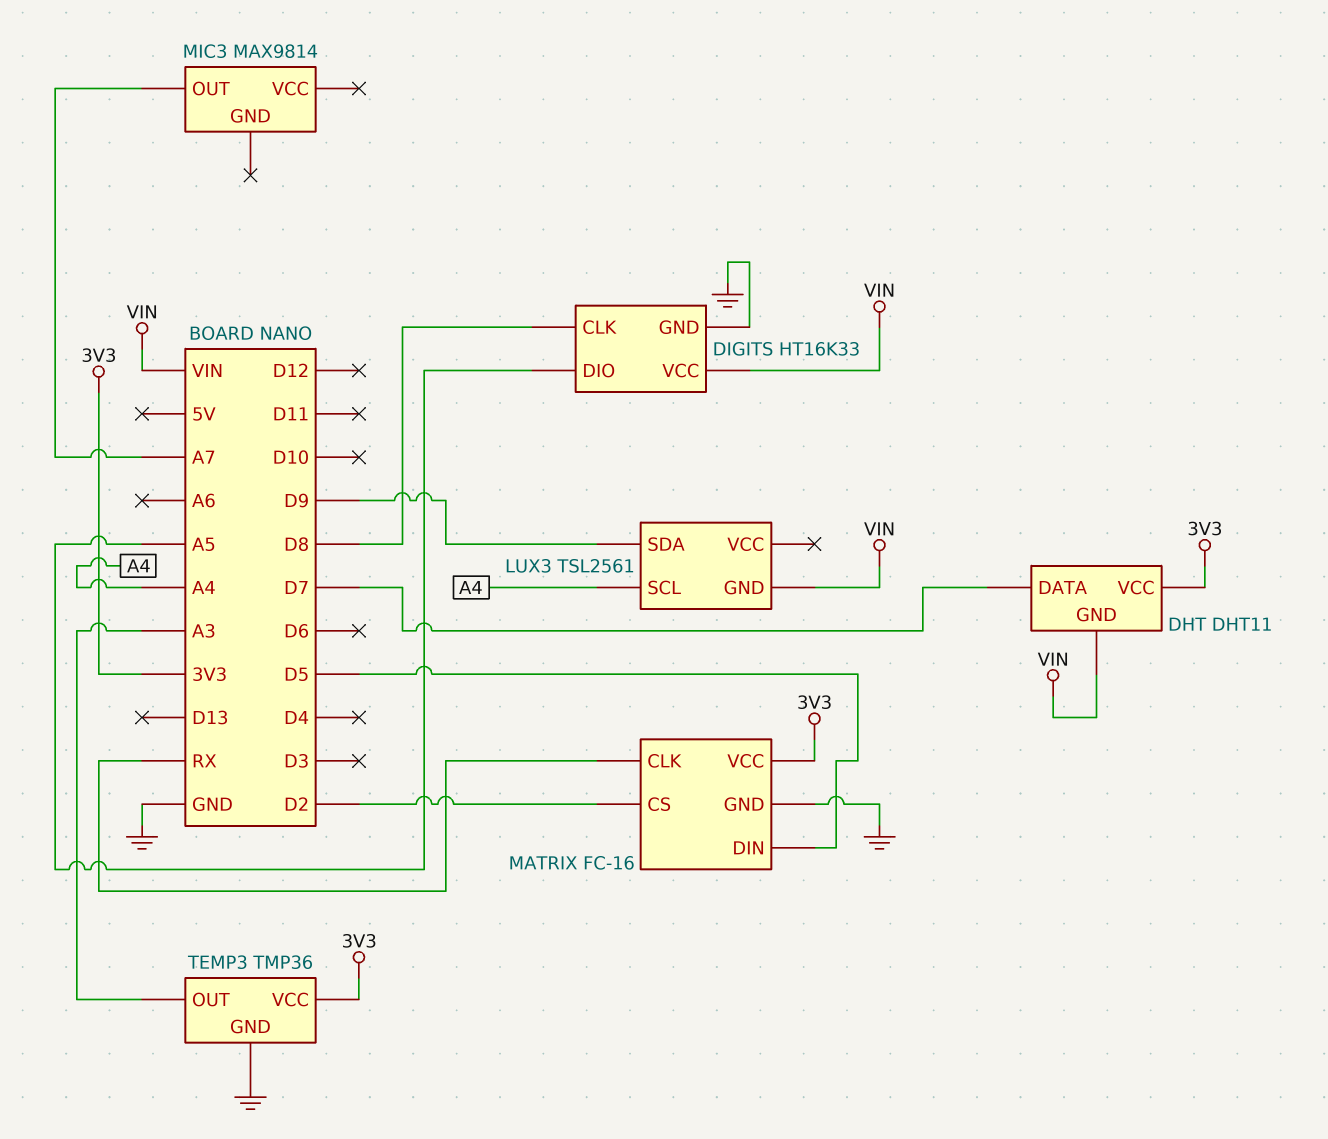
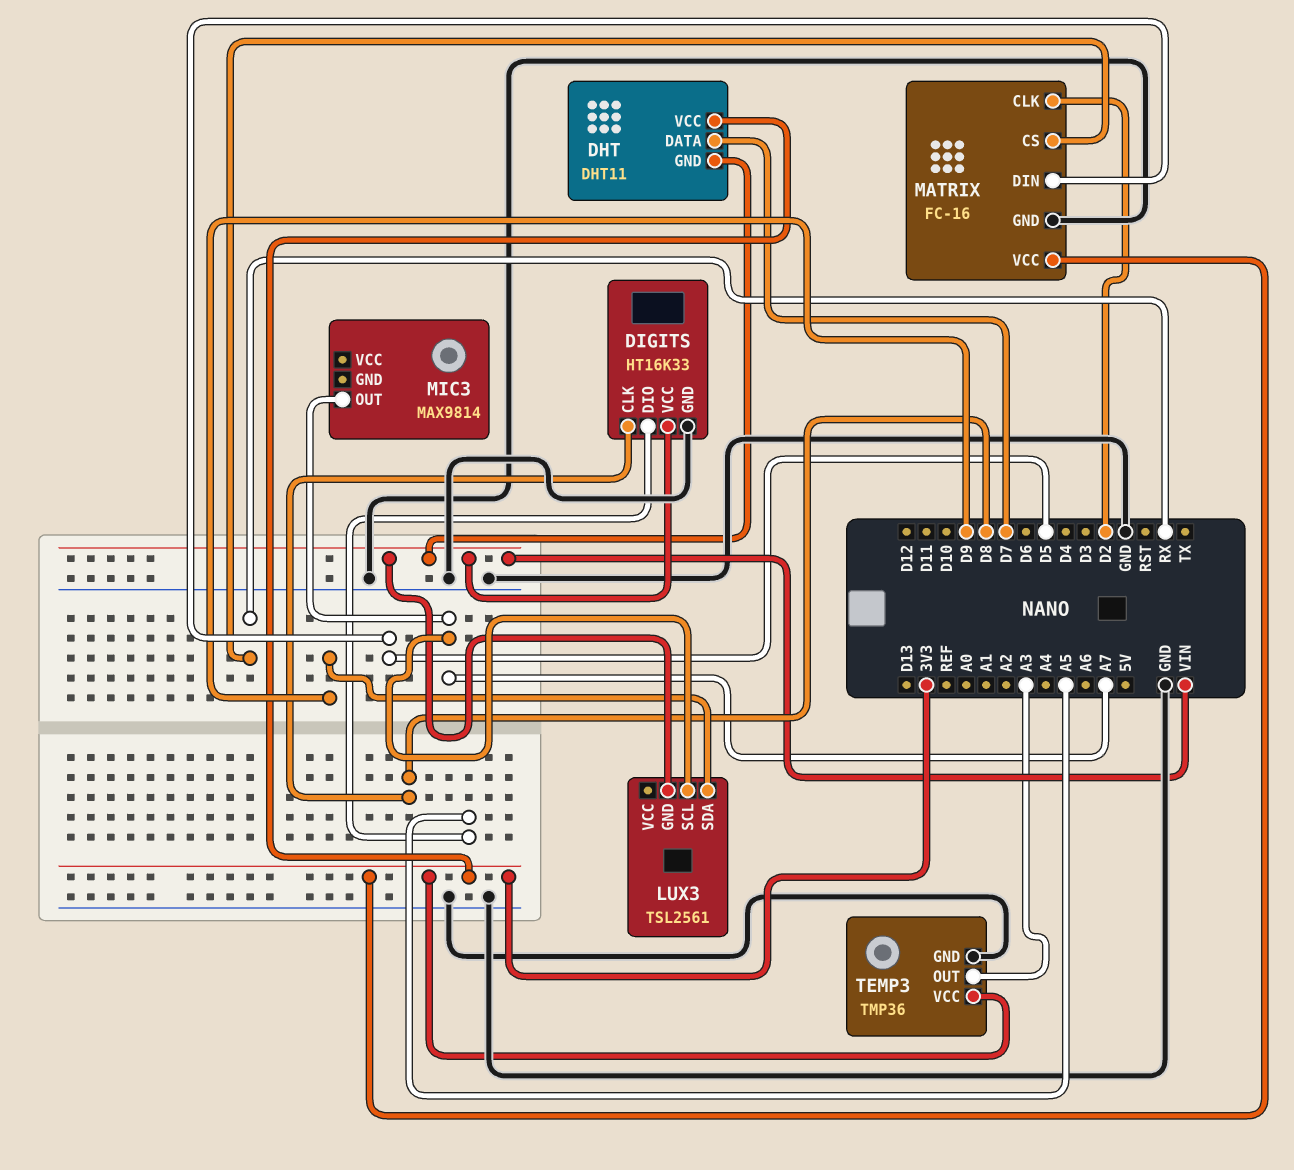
LUX3 pin SCL: A4 -> A7
MATRIX pin CLK: RX -> D2
MATRIX pin CS: D2 -> RX

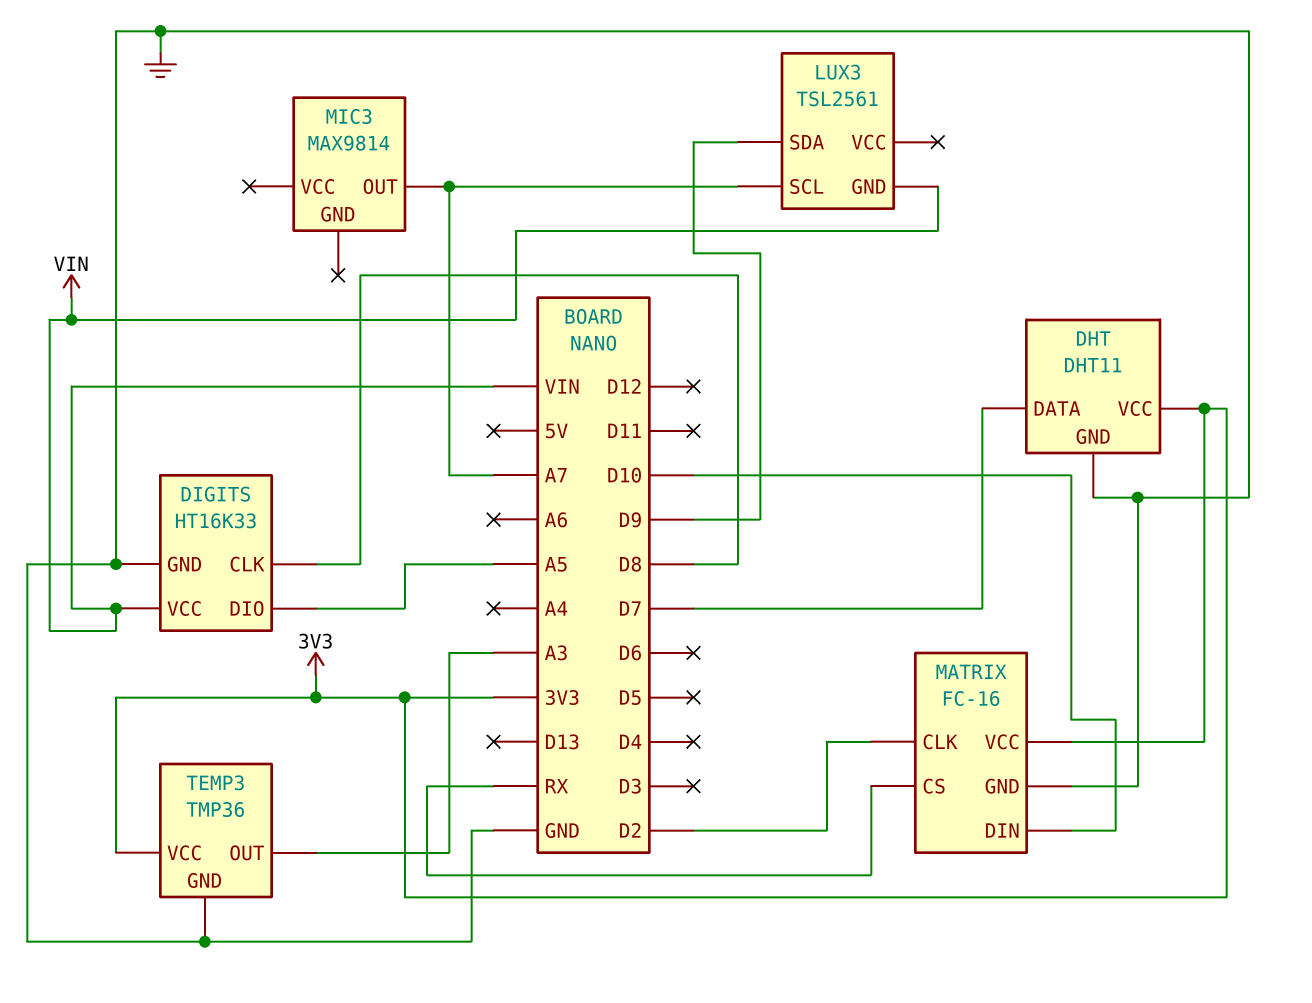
DHT pin GND: VIN -> GND
MATRIX pin DIN: D5 -> D10

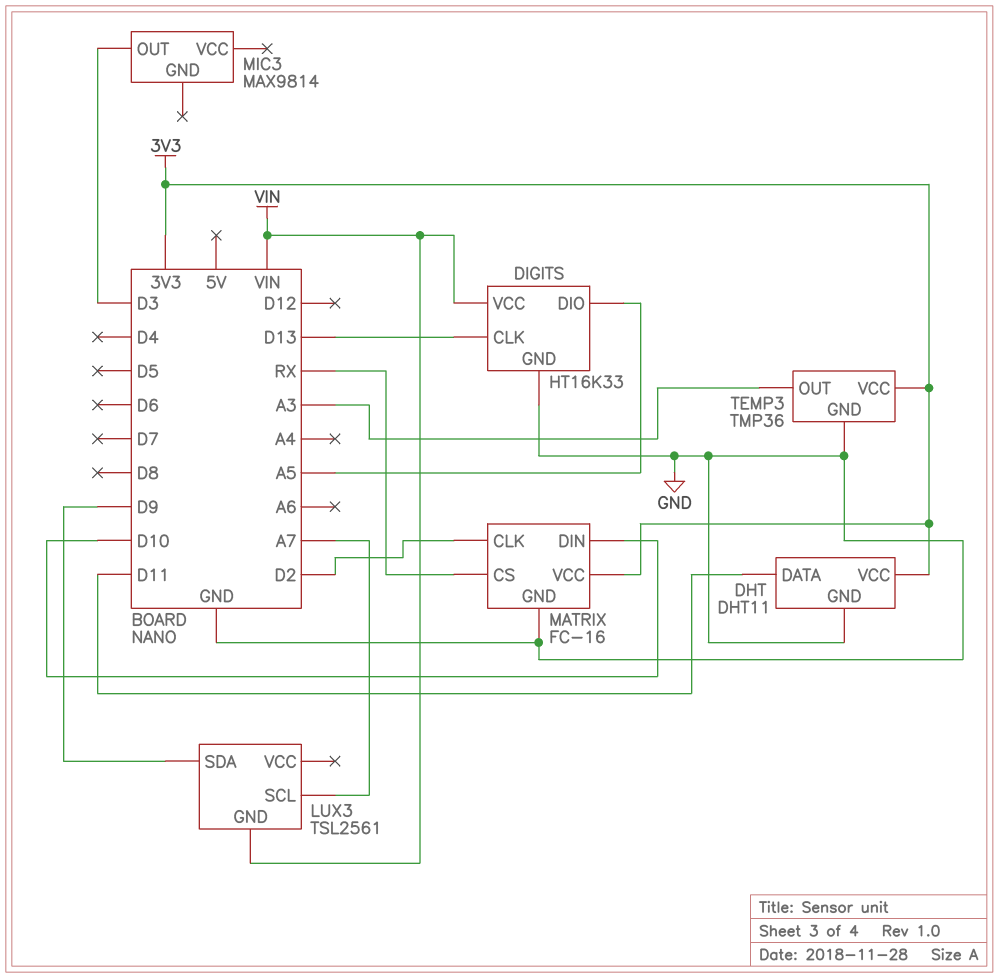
DHT pin DATA: D7 -> D11
DIGITS pin CLK: D8 -> D13
MIC3 pin OUT: A7 -> D3

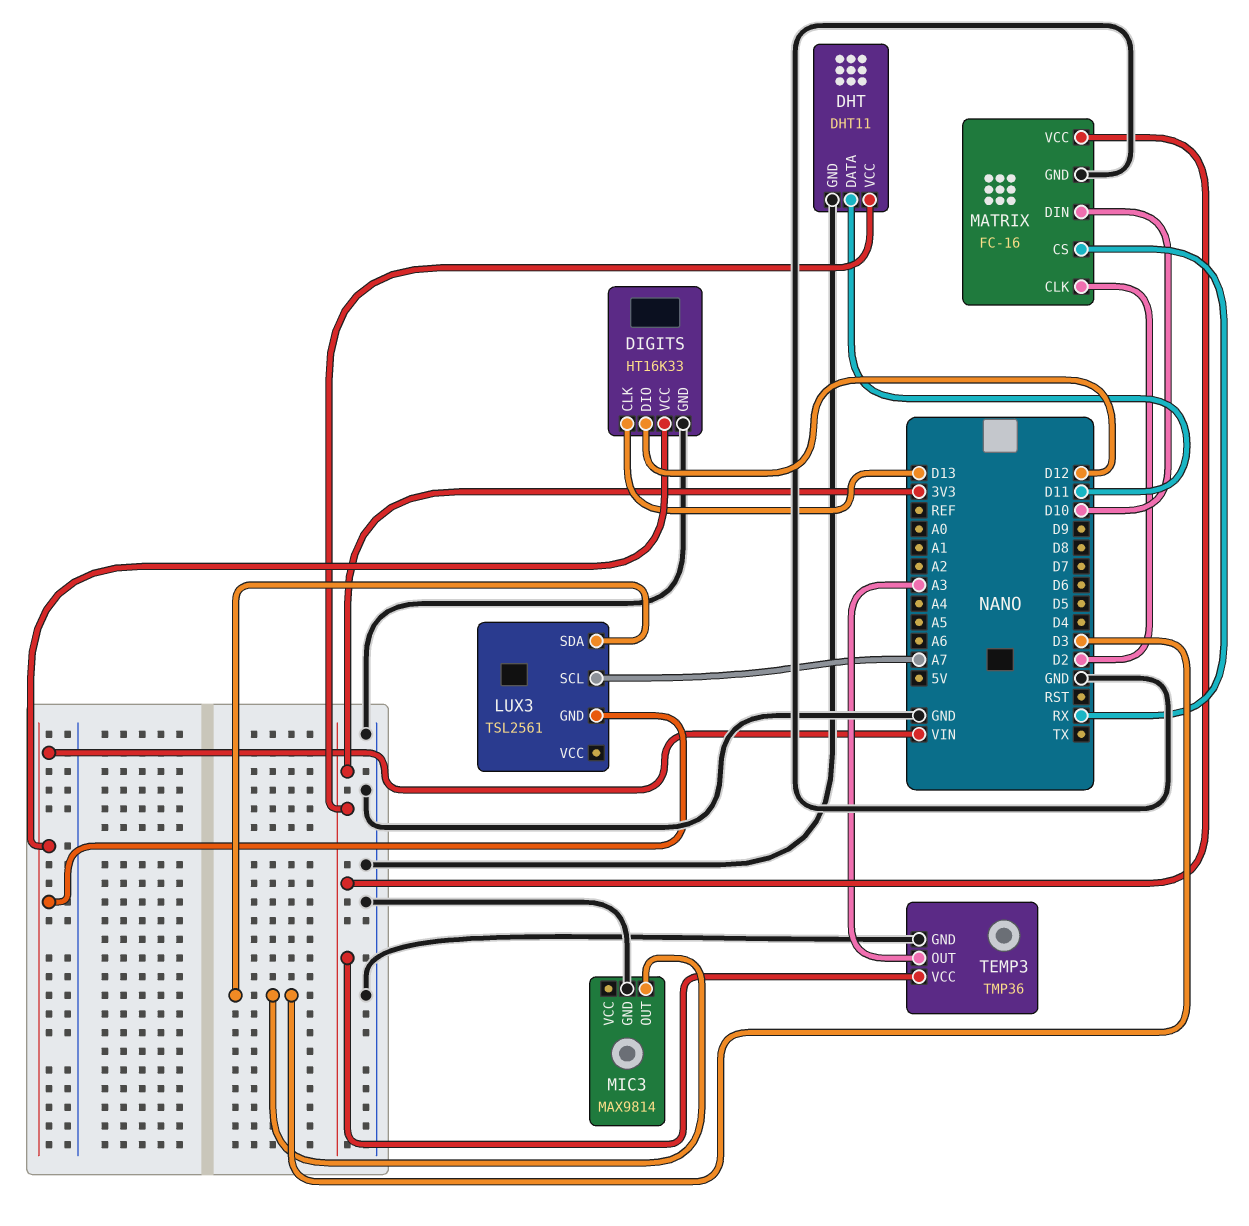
DIGITS pin DIO: A5 -> D12
LUX3 pin SDA: D9 -> D3
MIC3 pin GND: none -> GND

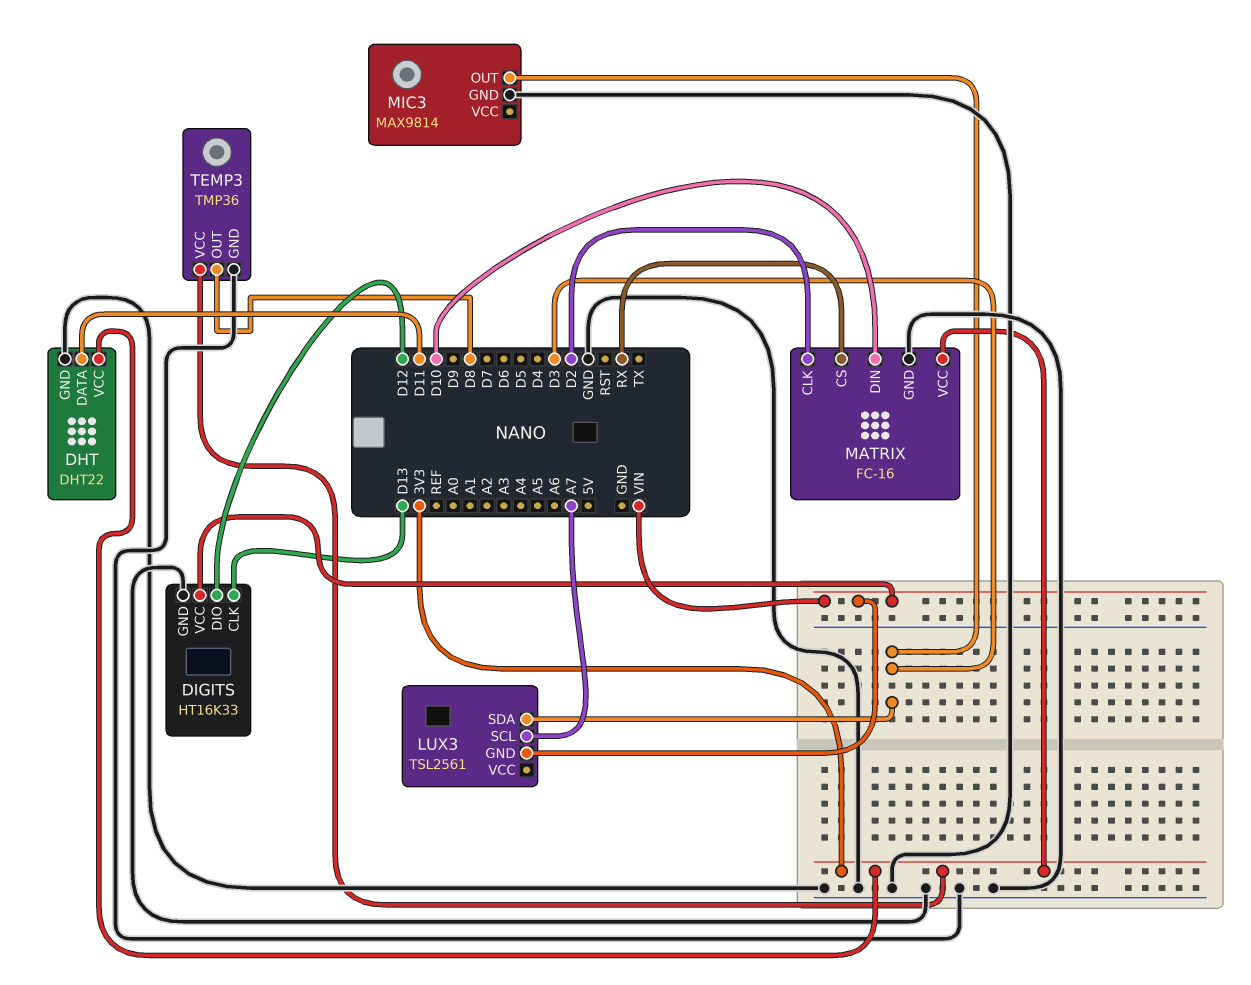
DHT: DHT11 -> DHT22
TEMP3 pin OUT: A3 -> D8

